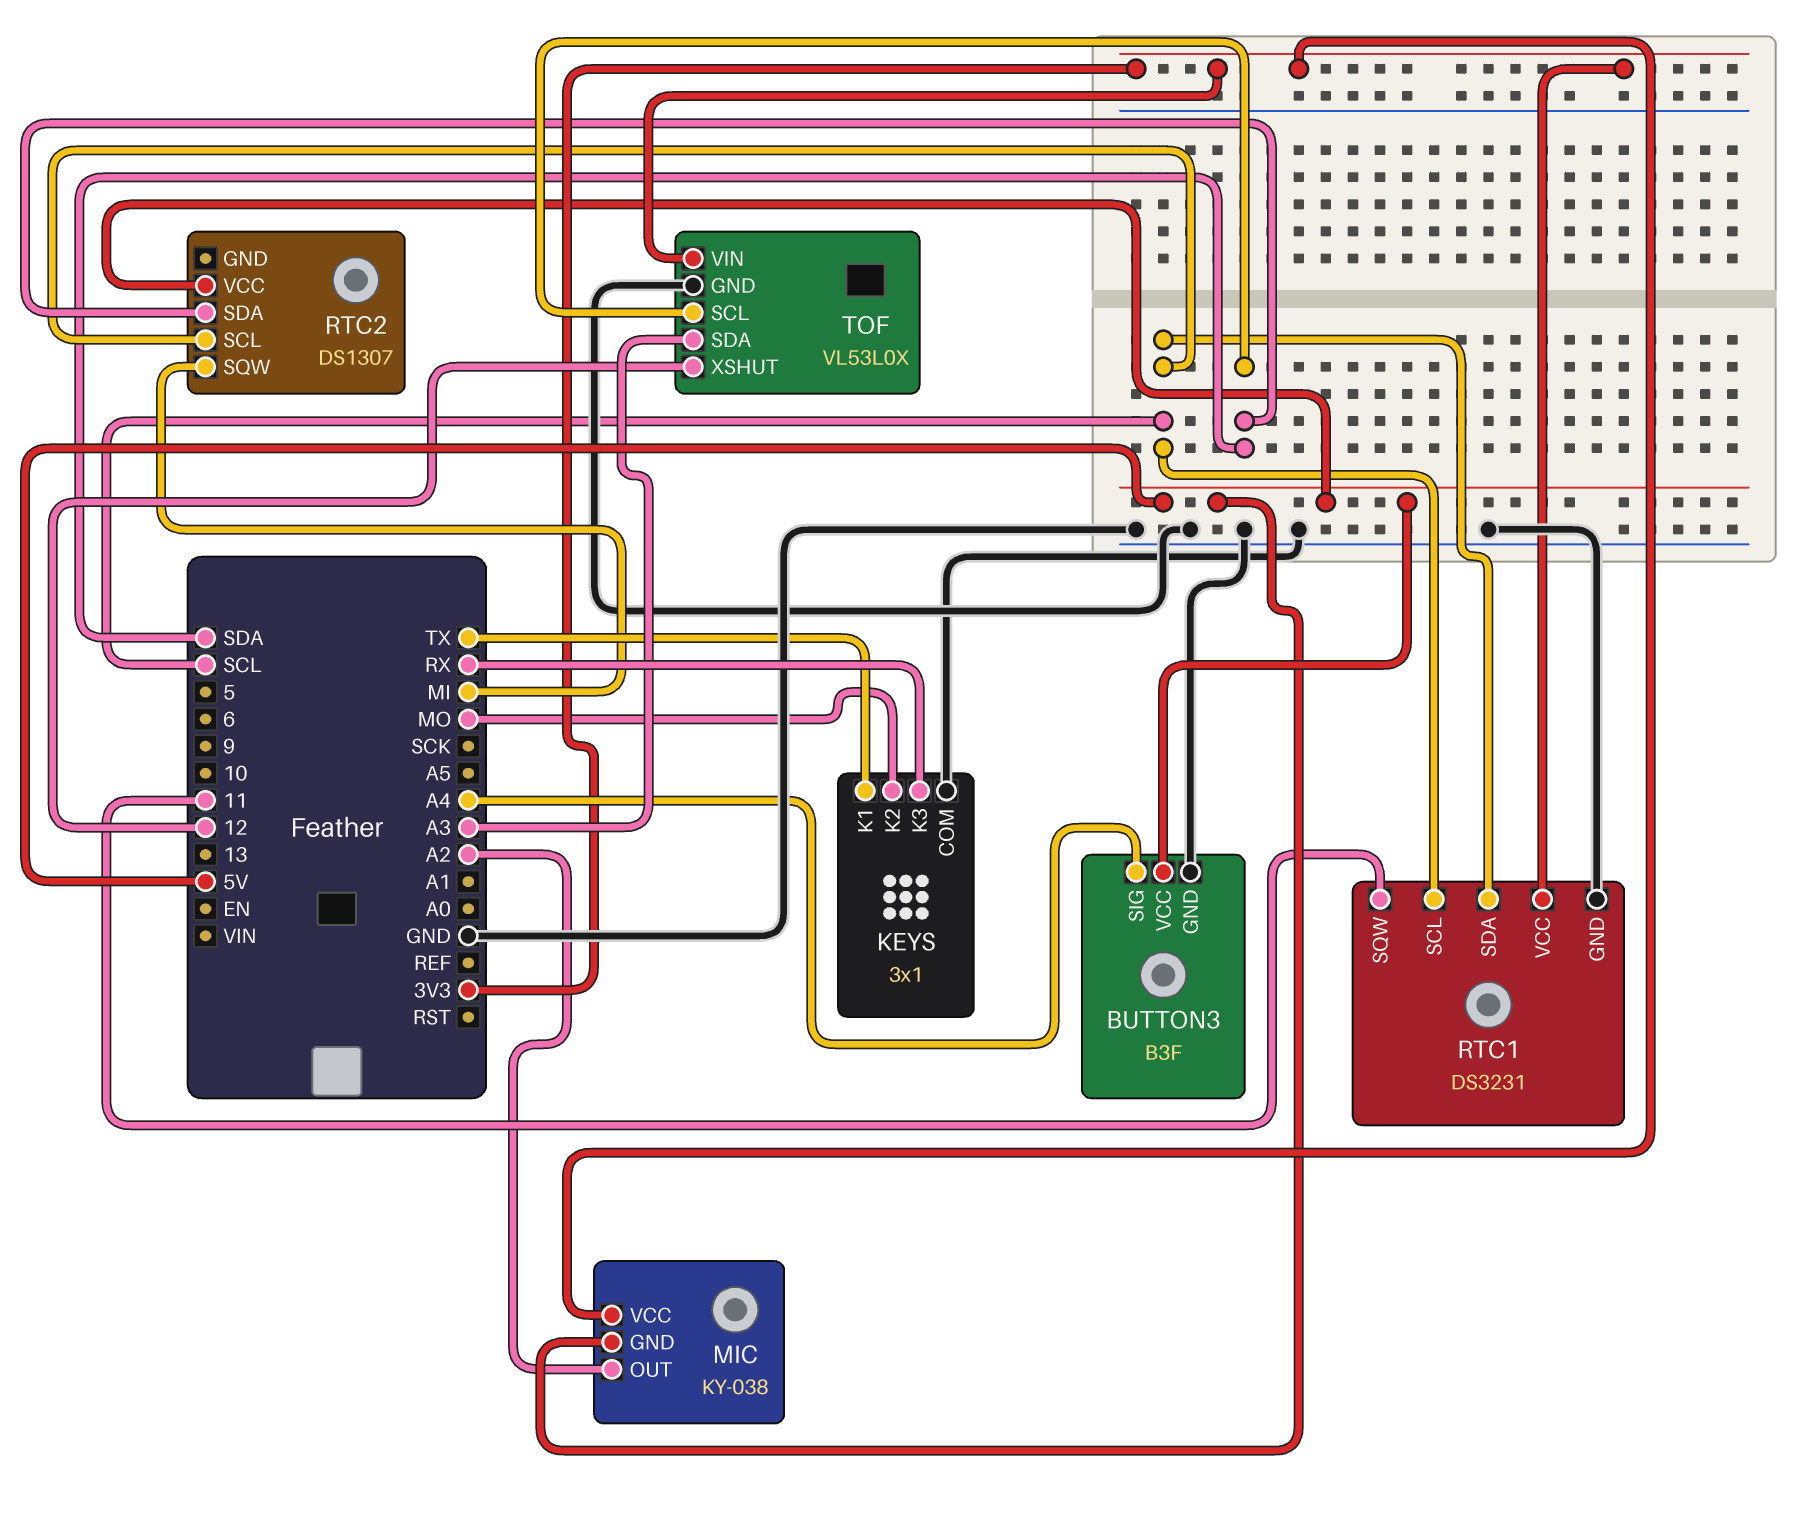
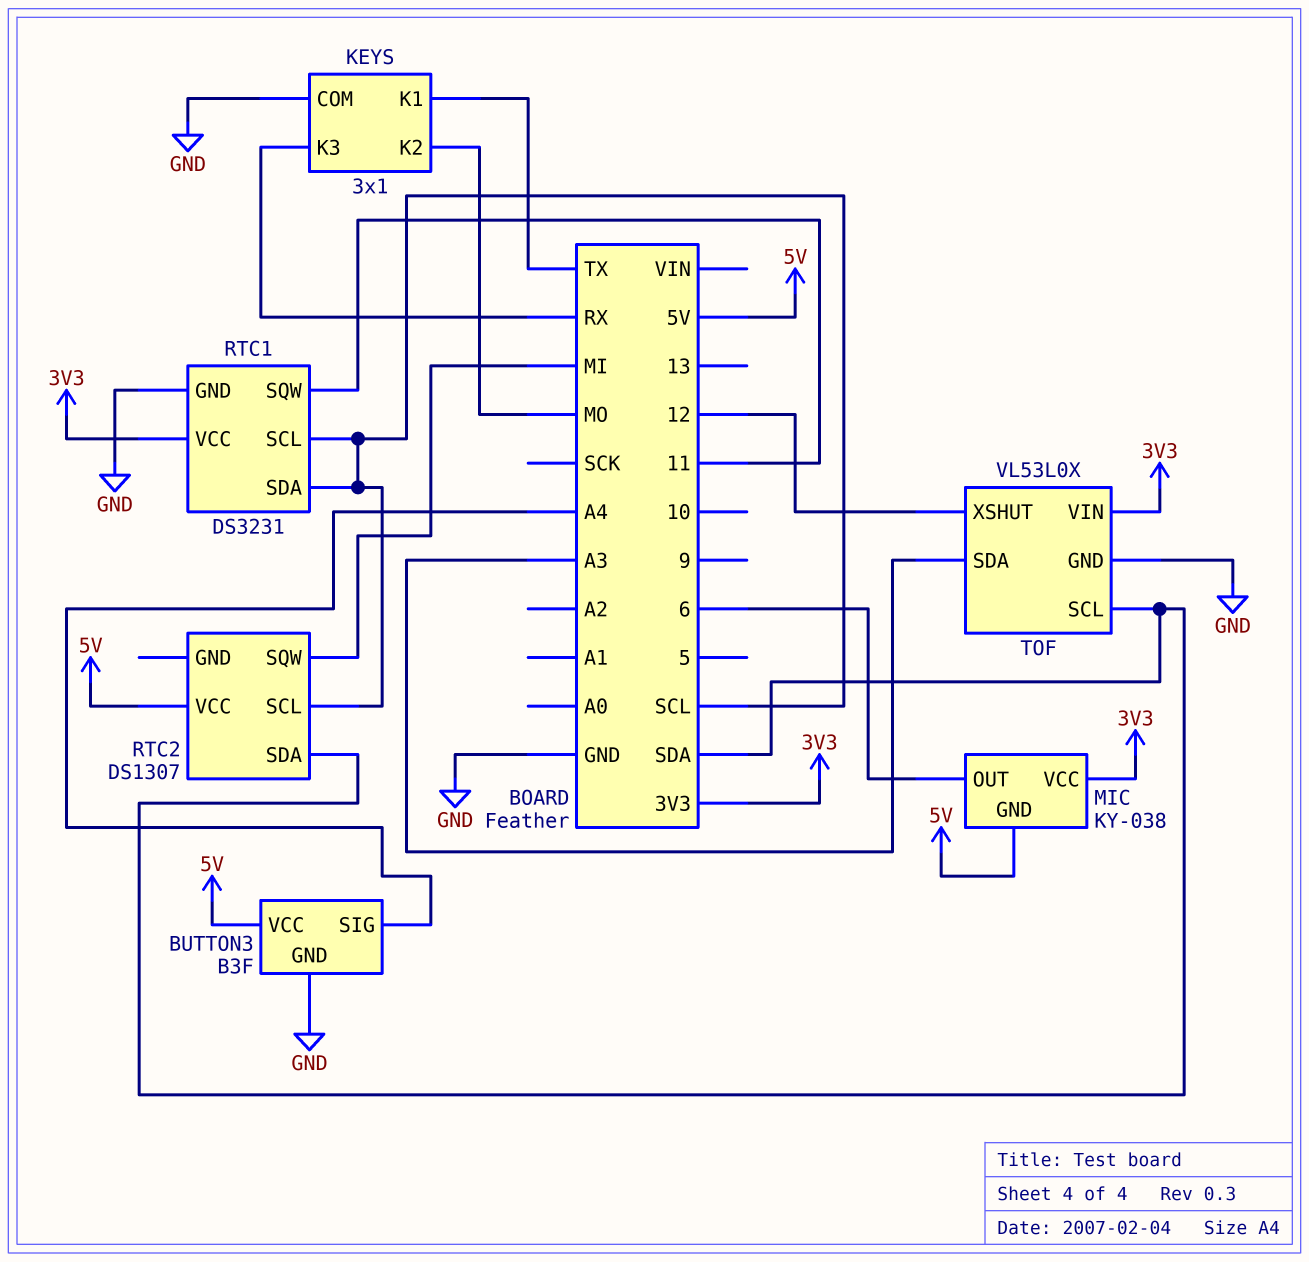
MIC pin OUT: A2 -> 6

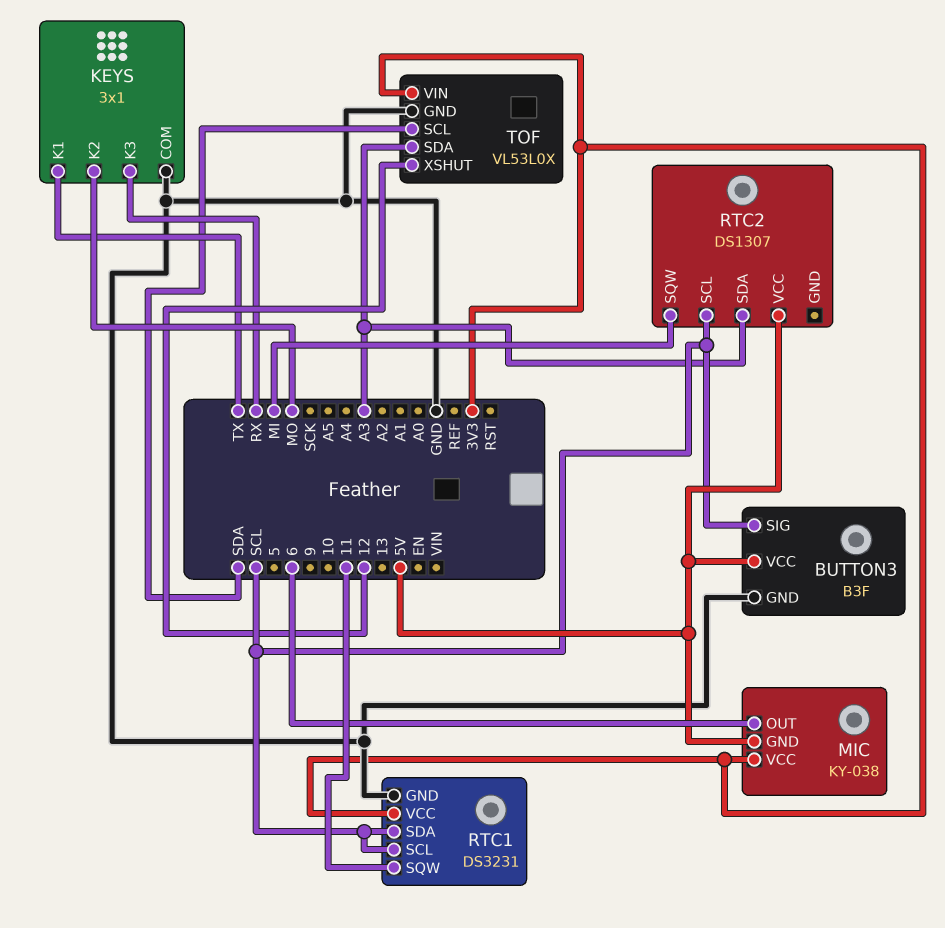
BUTTON3 pin SIG: A4 -> SCL
RTC2 pin SDA: SDA -> A3

